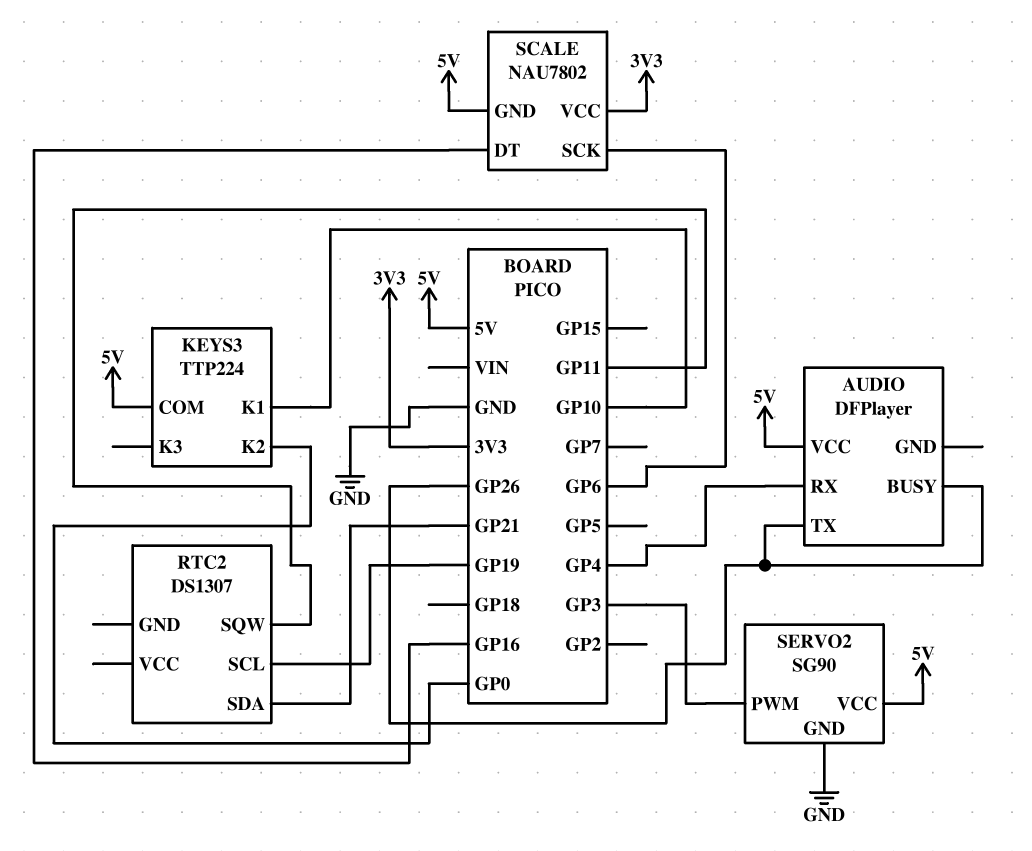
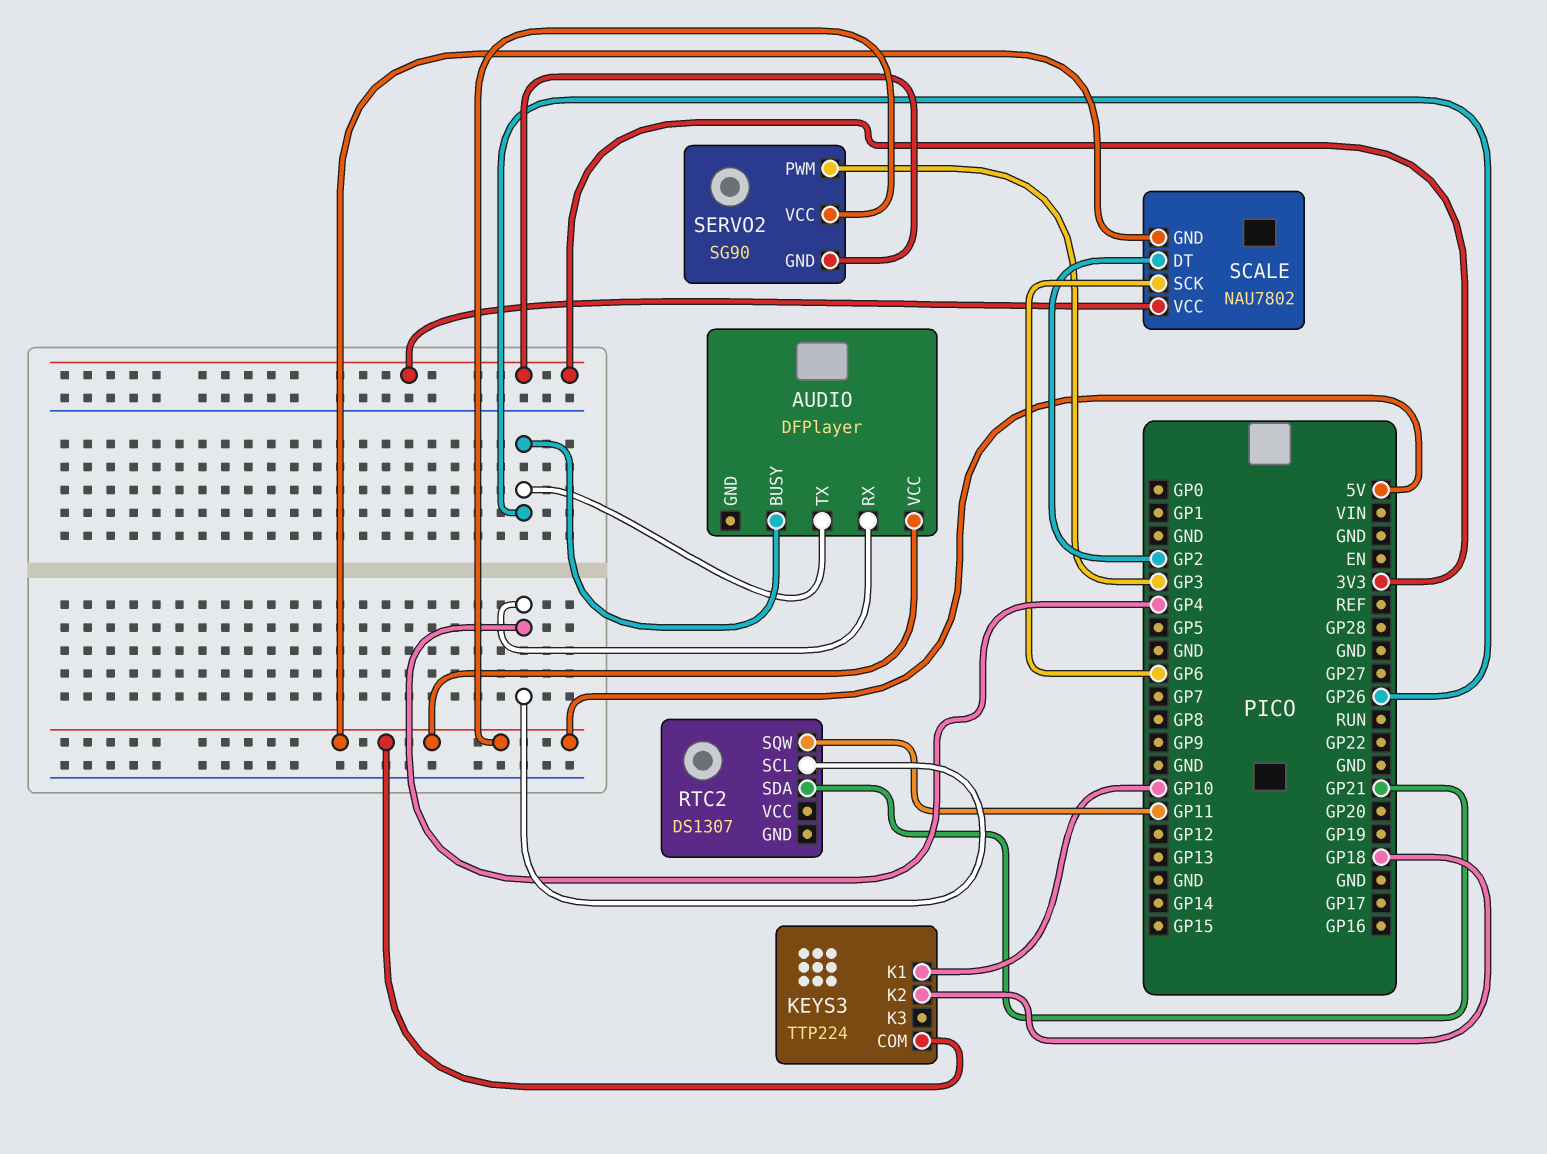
KEYS3 pin K2: GP0 -> GP18
RTC2 pin SCL: GP19 -> GP4
SCALE pin DT: GP16 -> GP2
SERVO2 pin GND: GND -> 3V3

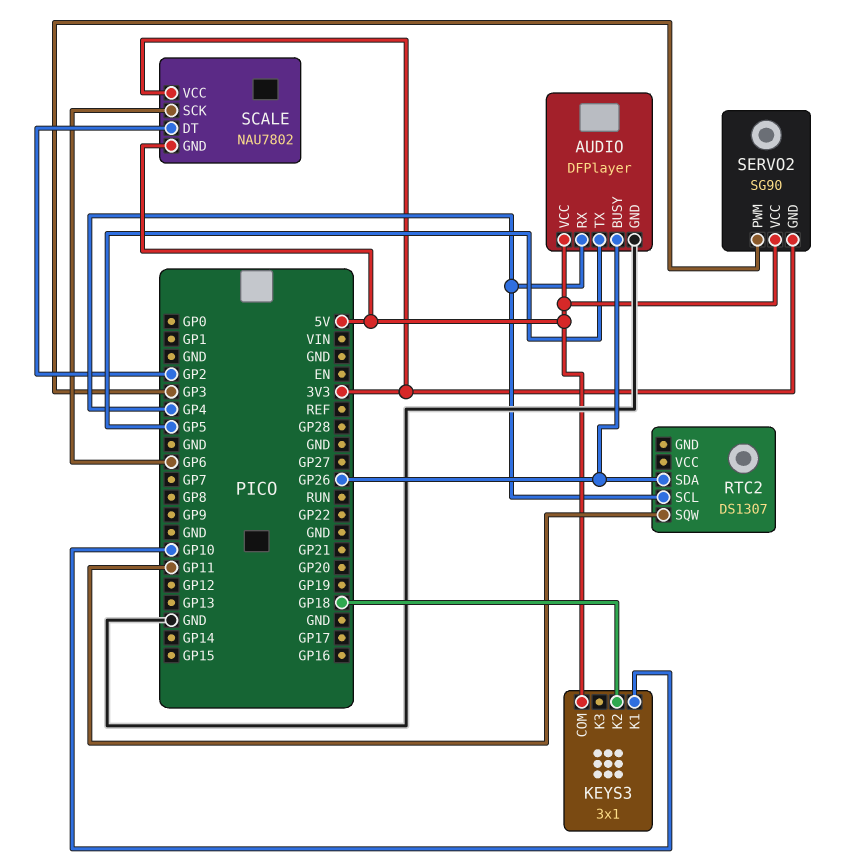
AUDIO pin GND: none -> GND
AUDIO pin TX: GP26 -> GP5
KEYS3: TTP224 -> 3x1
RTC2 pin SDA: GP21 -> GP26

